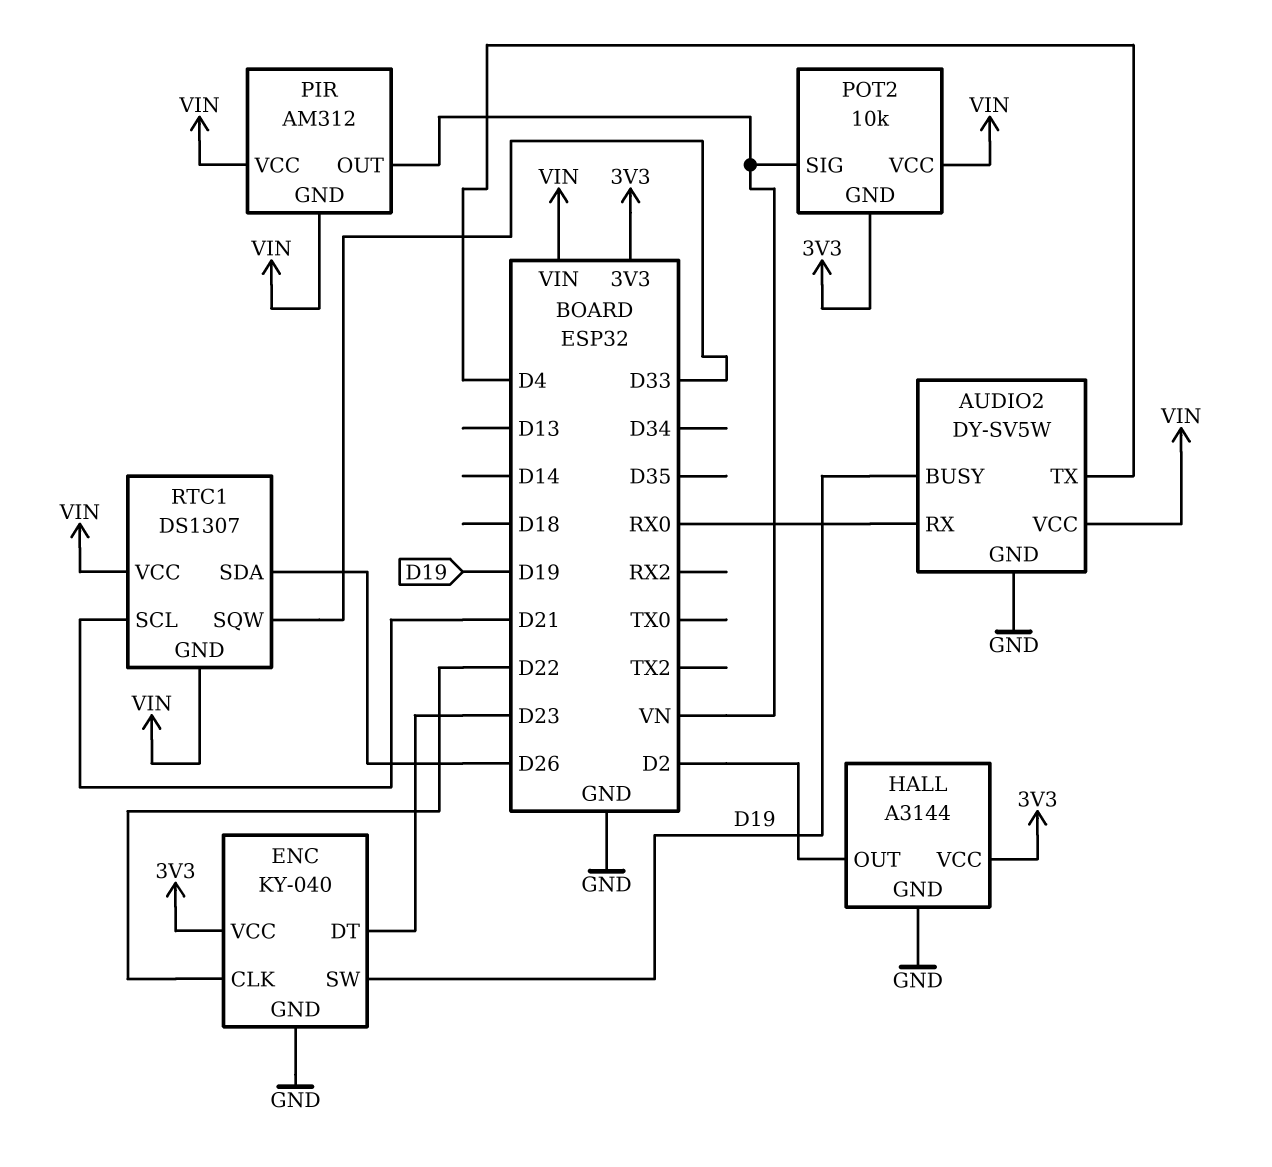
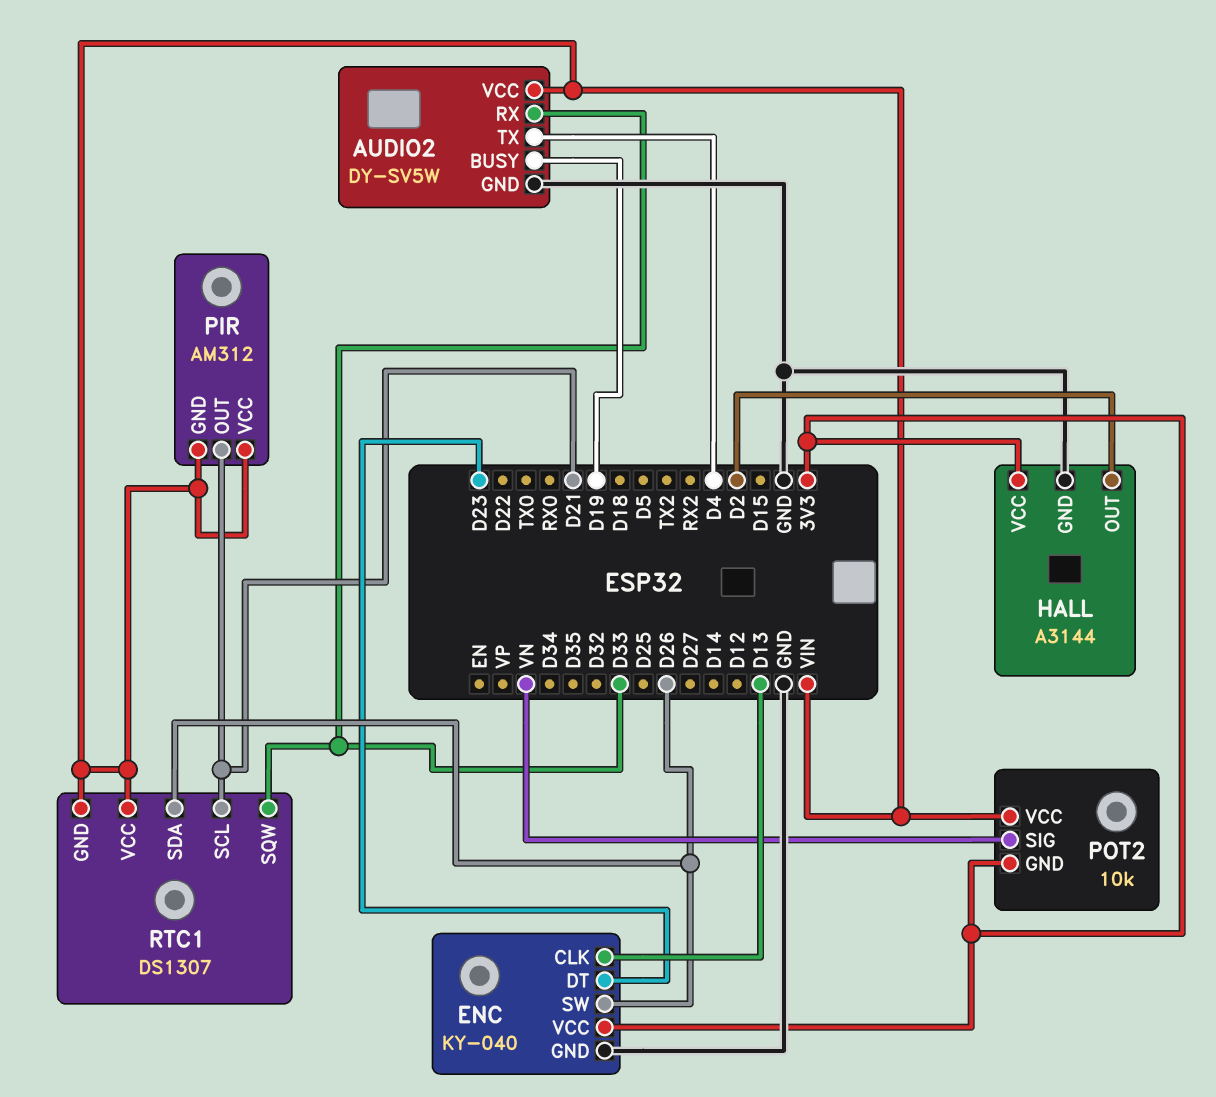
AUDIO2 pin RX: RX0 -> D33
ENC pin CLK: D22 -> D13
ENC pin SW: D19 -> D26
PIR pin OUT: VN -> D21

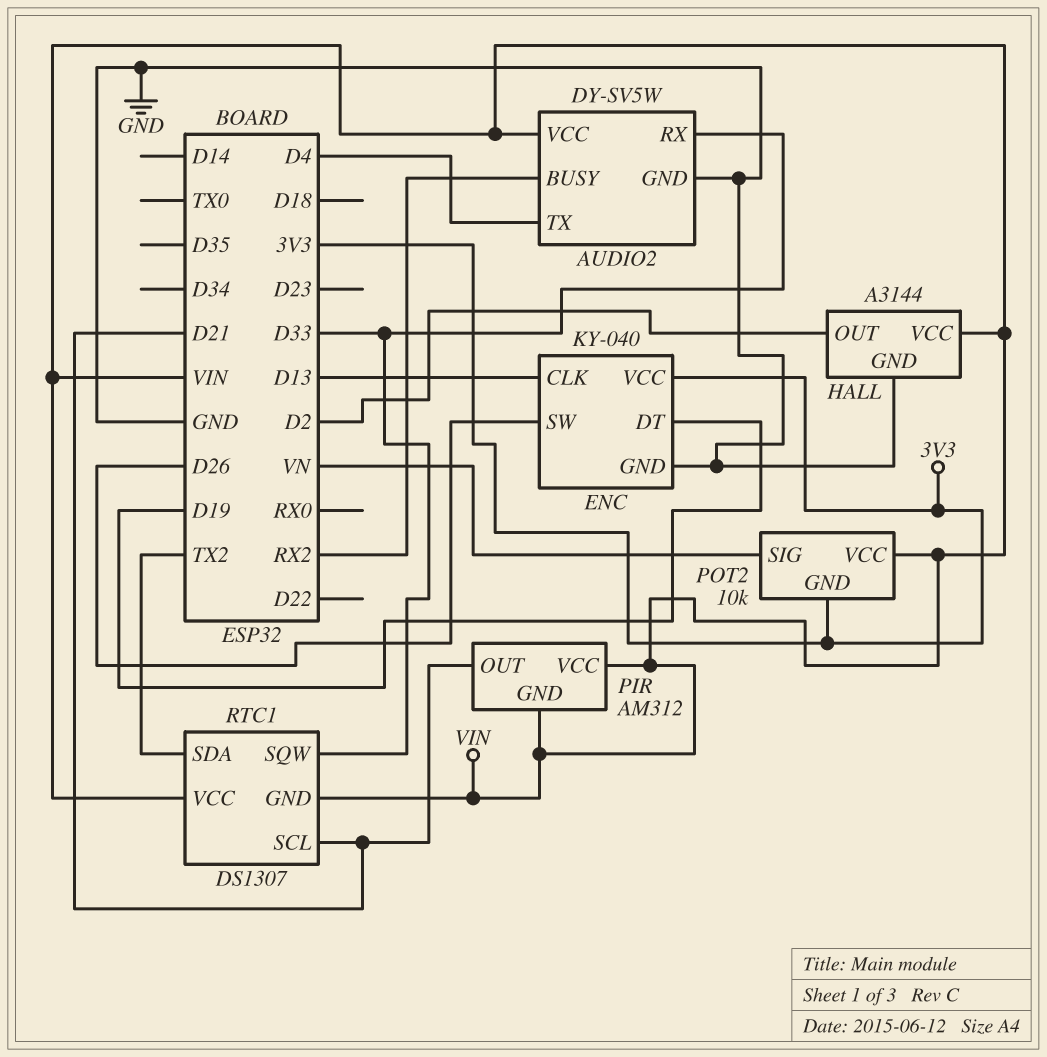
AUDIO2 pin BUSY: D19 -> RX2
ENC pin DT: D23 -> D19
HALL pin VCC: 3V3 -> VIN
RTC1 pin SDA: D26 -> TX2

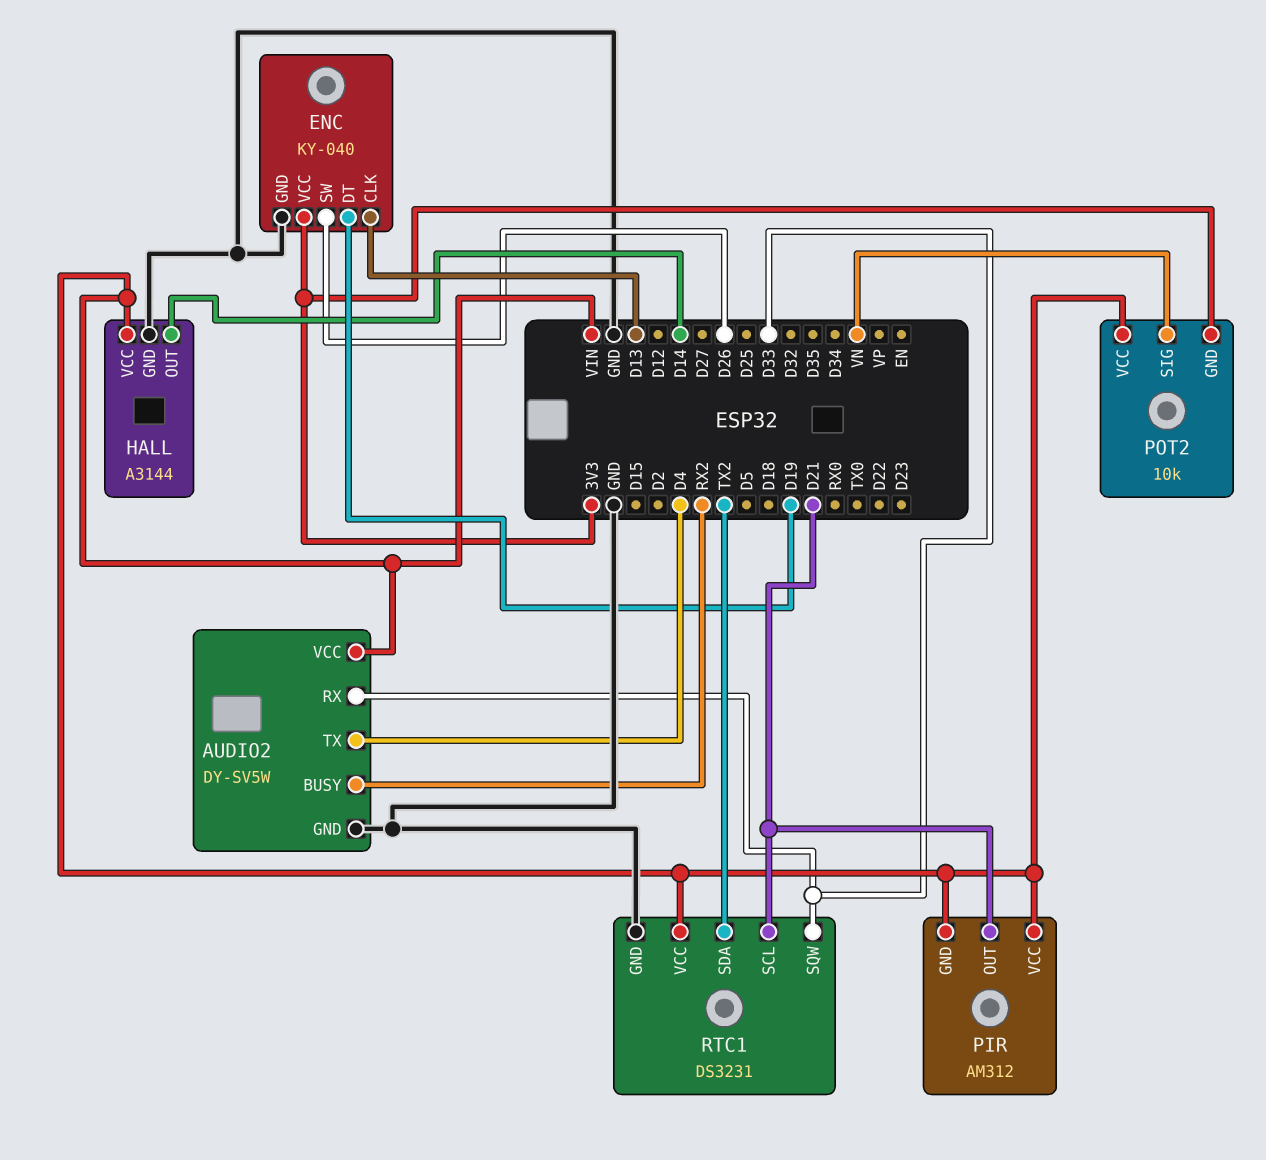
HALL pin OUT: D2 -> D14
RTC1: DS1307 -> DS3231
RTC1 pin GND: VIN -> GND

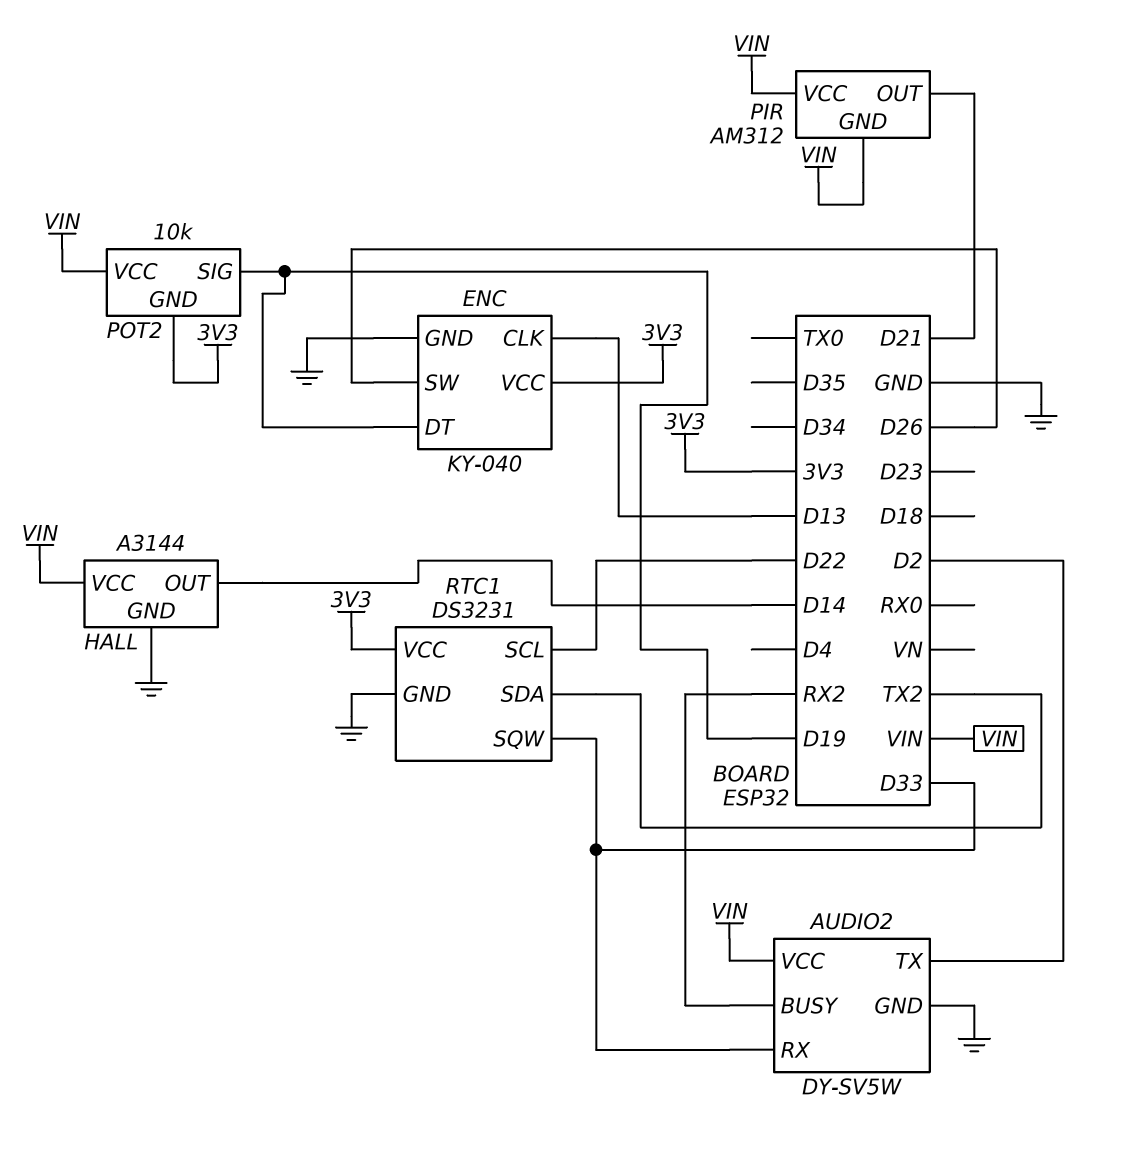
AUDIO2 pin TX: D4 -> D2
POT2 pin SIG: VN -> D19
RTC1 pin SCL: D21 -> D22
RTC1 pin VCC: VIN -> 3V3

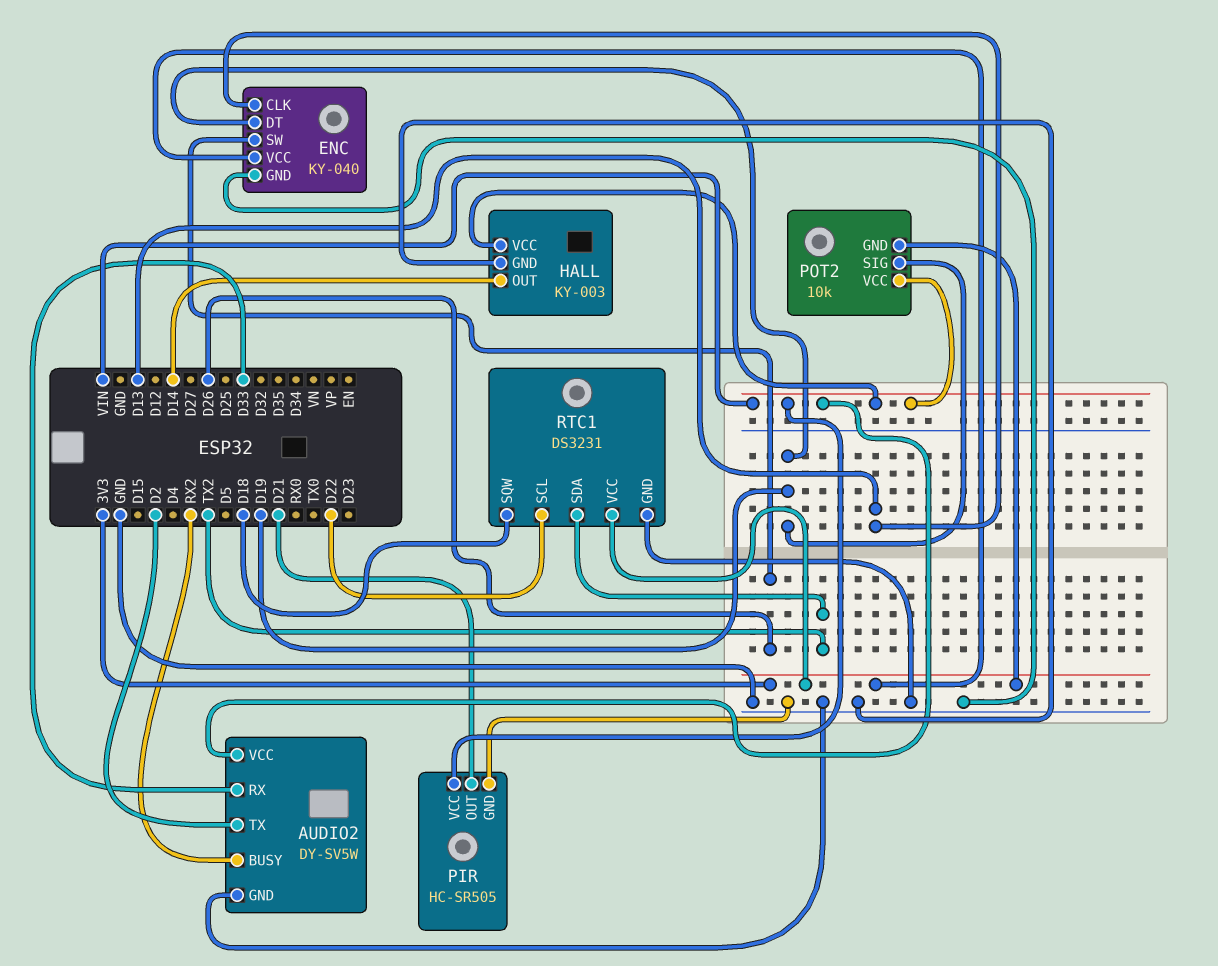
HALL: A3144 -> KY-003
PIR: AM312 -> HC-SR505
PIR pin GND: VIN -> GND
RTC1 pin SQW: D33 -> D18

